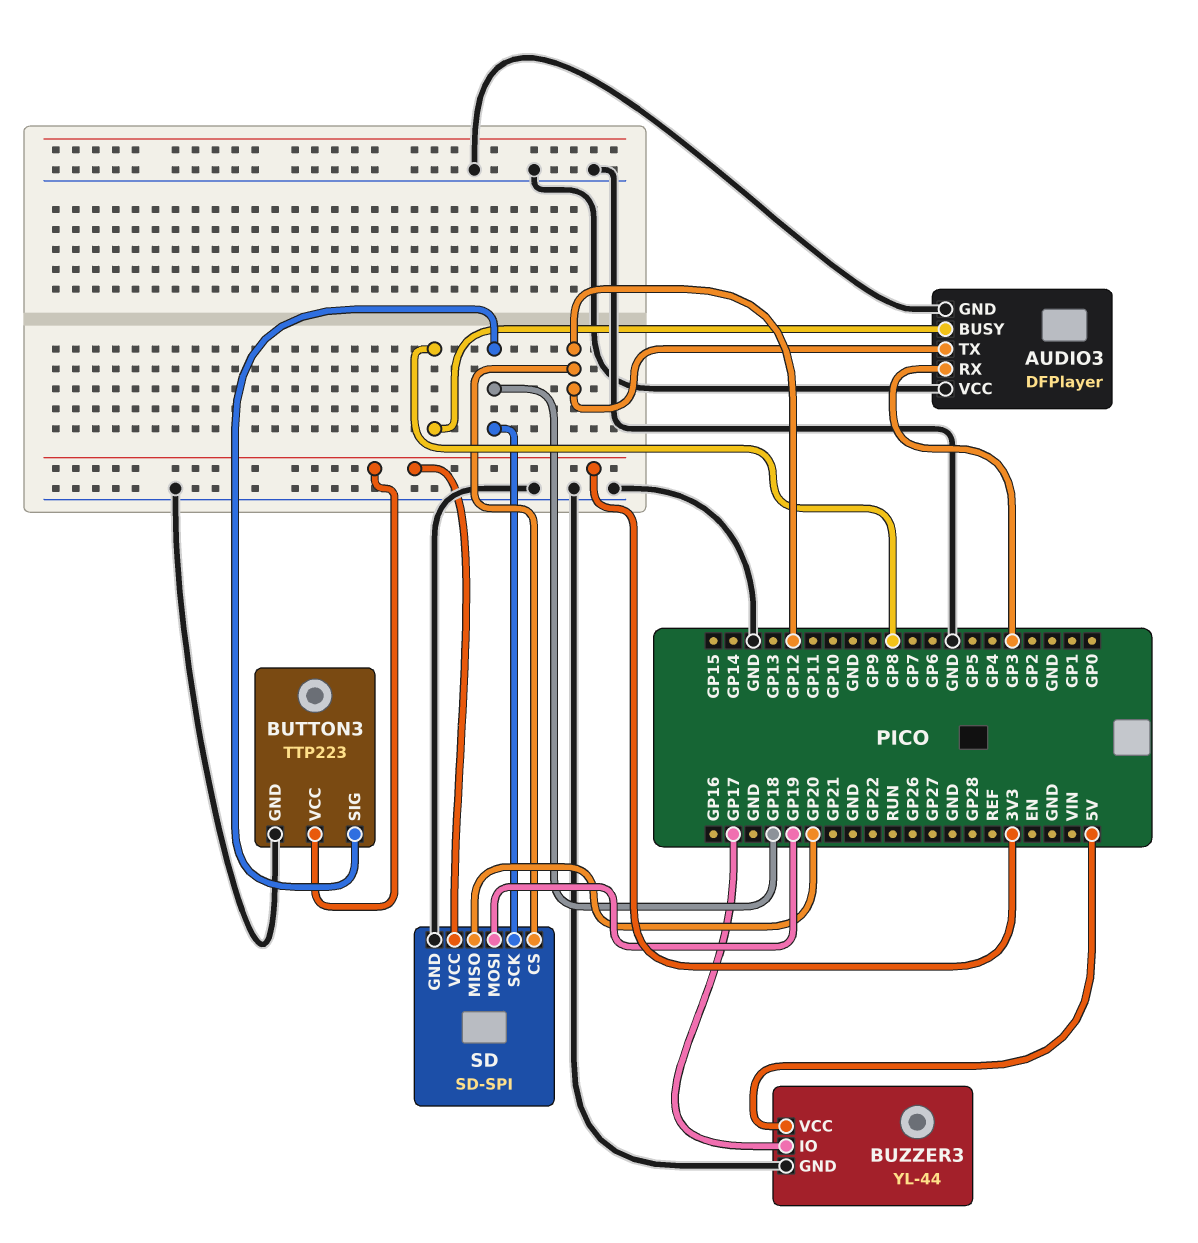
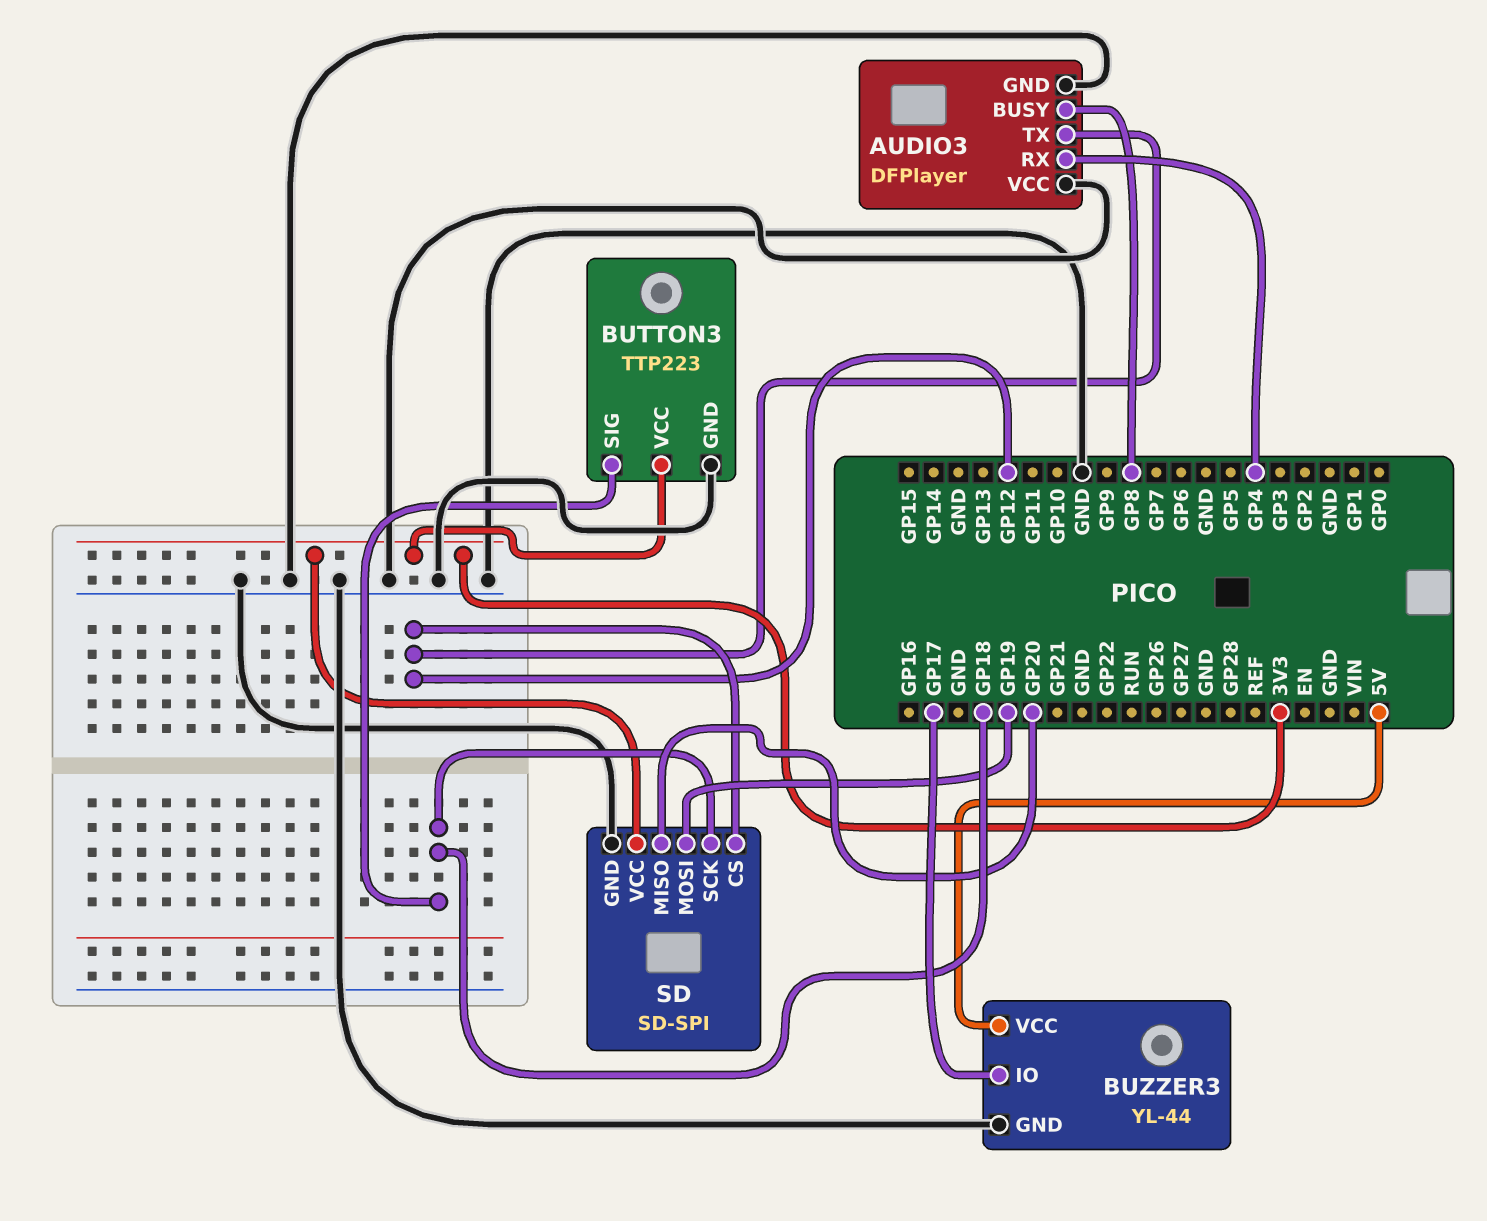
AUDIO3 pin RX: GP3 -> GP4

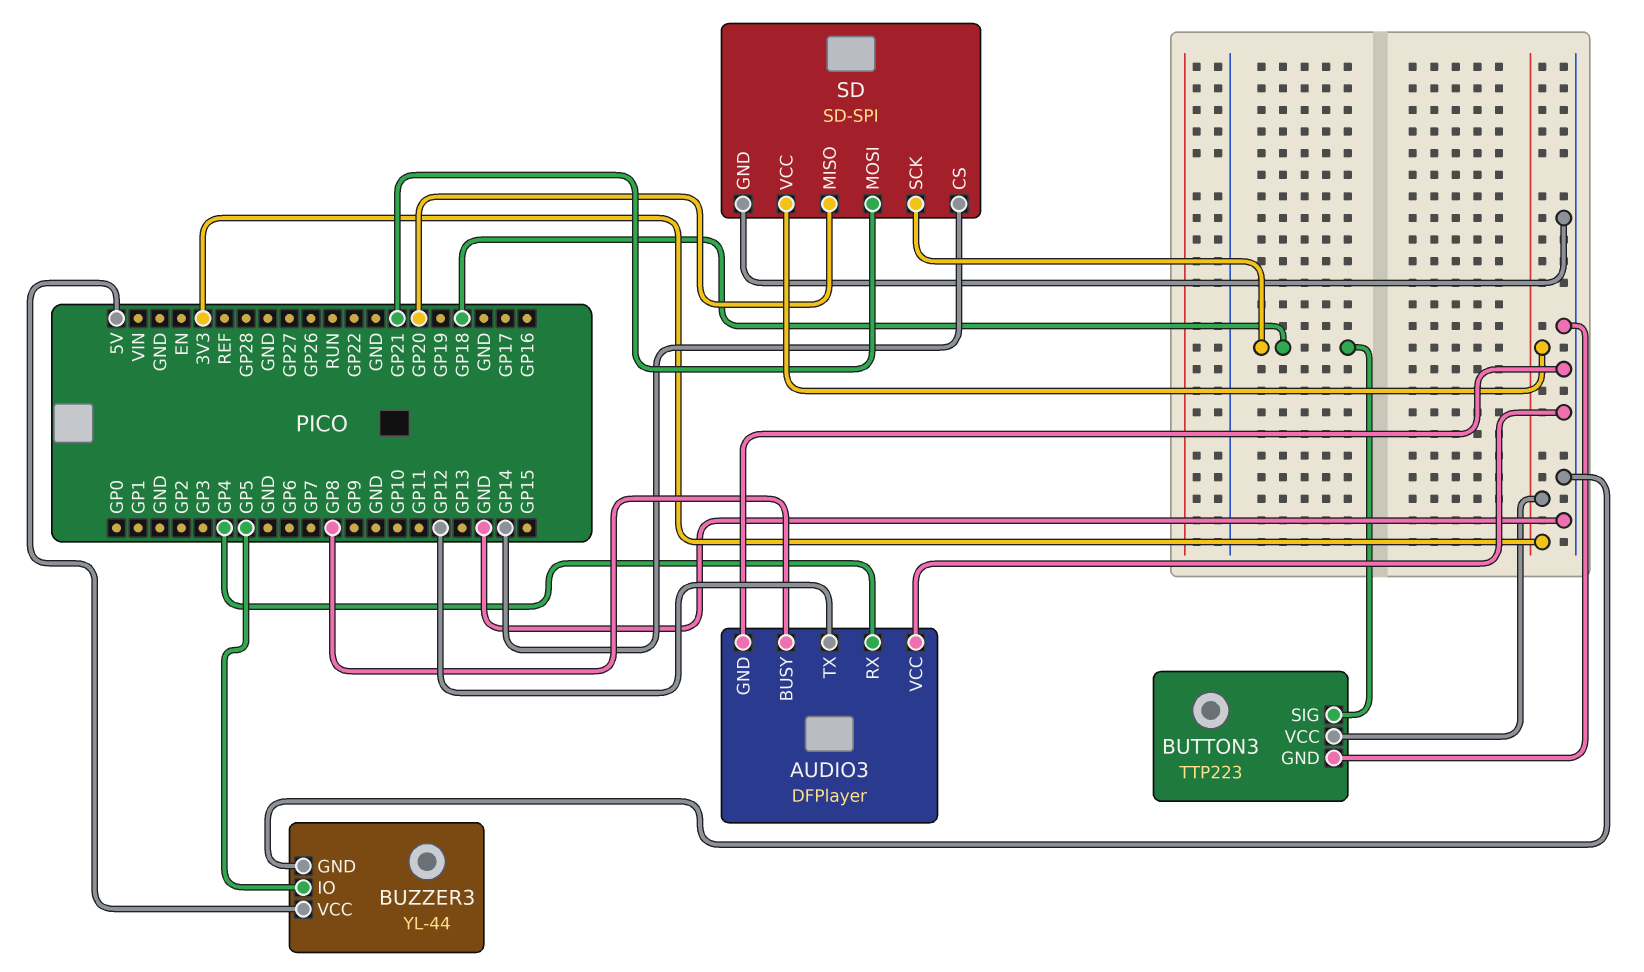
BUZZER3 pin IO: GP17 -> GP5
SD pin CS: GP12 -> GP14
SD pin MOSI: GP19 -> GP21

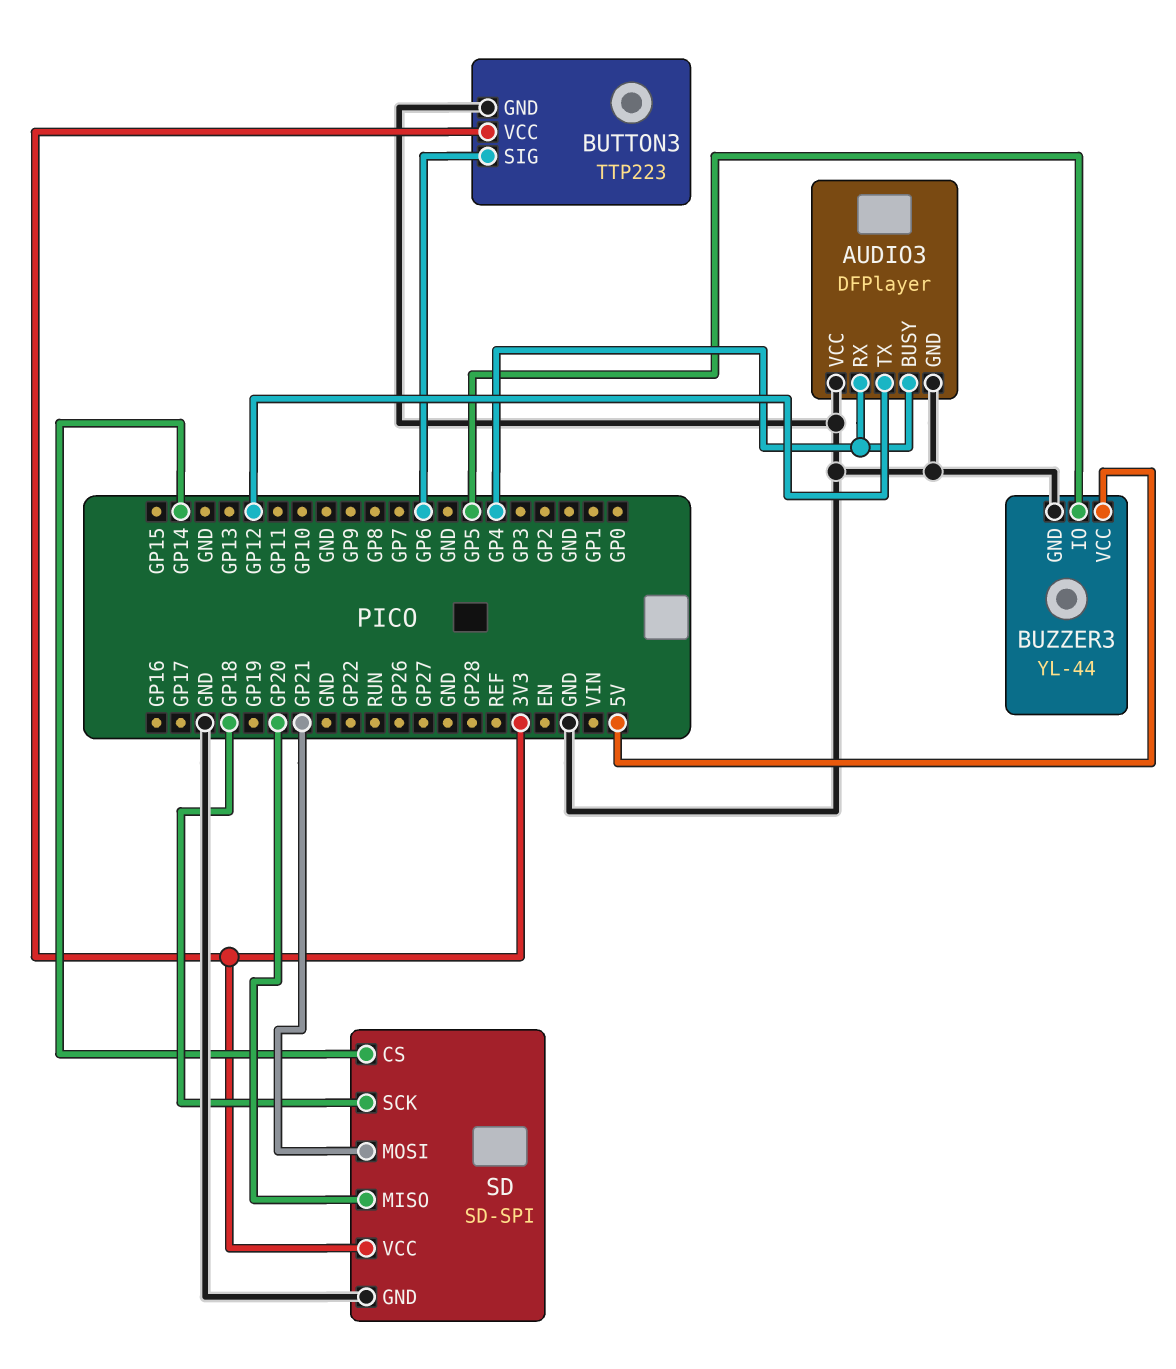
AUDIO3 pin BUSY: GP8 -> GP4
BUTTON3 pin SIG: GP18 -> GP6

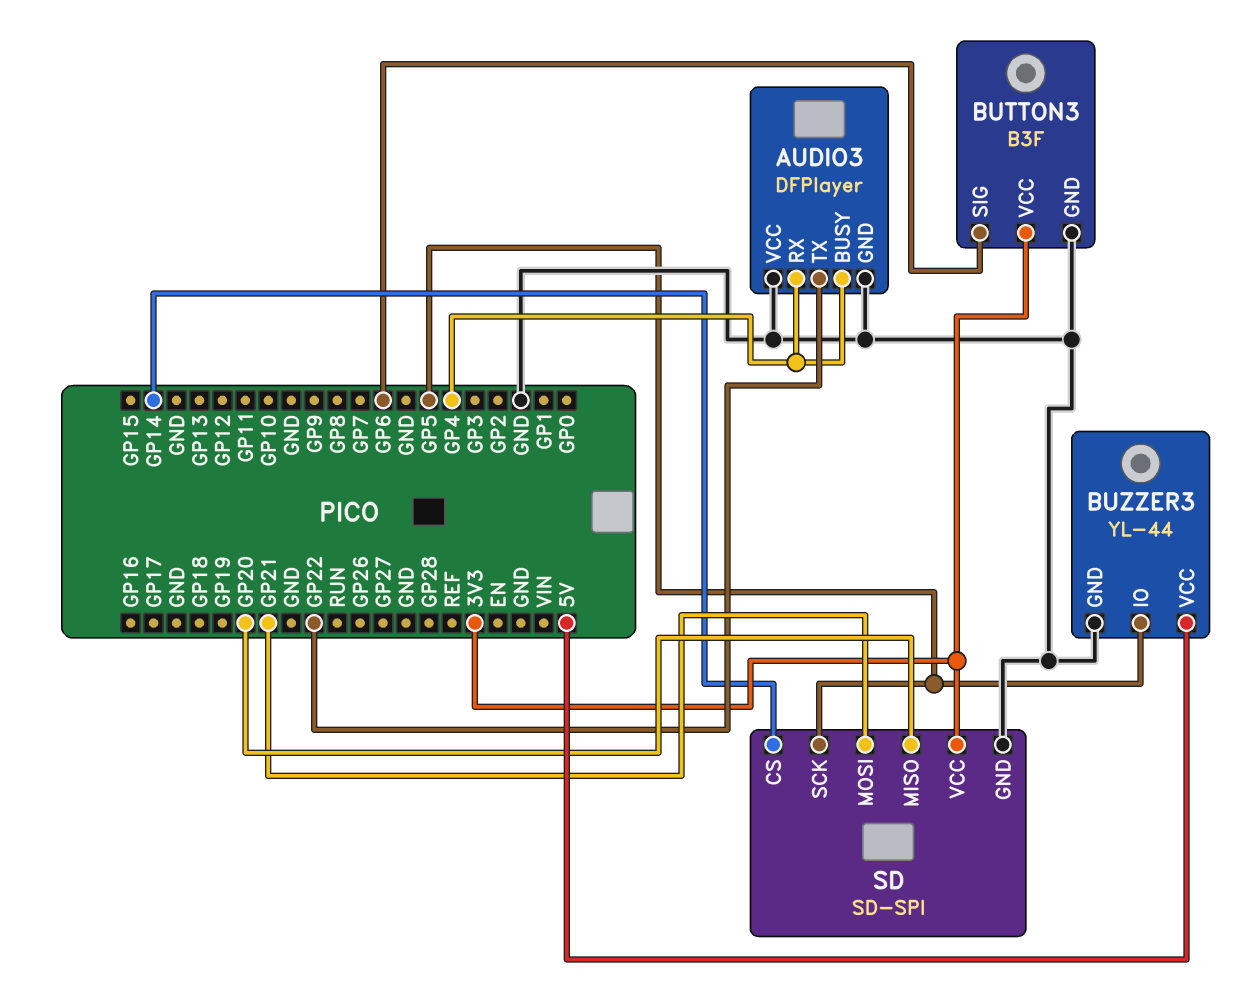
AUDIO3 pin TX: GP12 -> GP22
BUTTON3: TTP223 -> B3F
SD pin SCK: GP18 -> GP5

